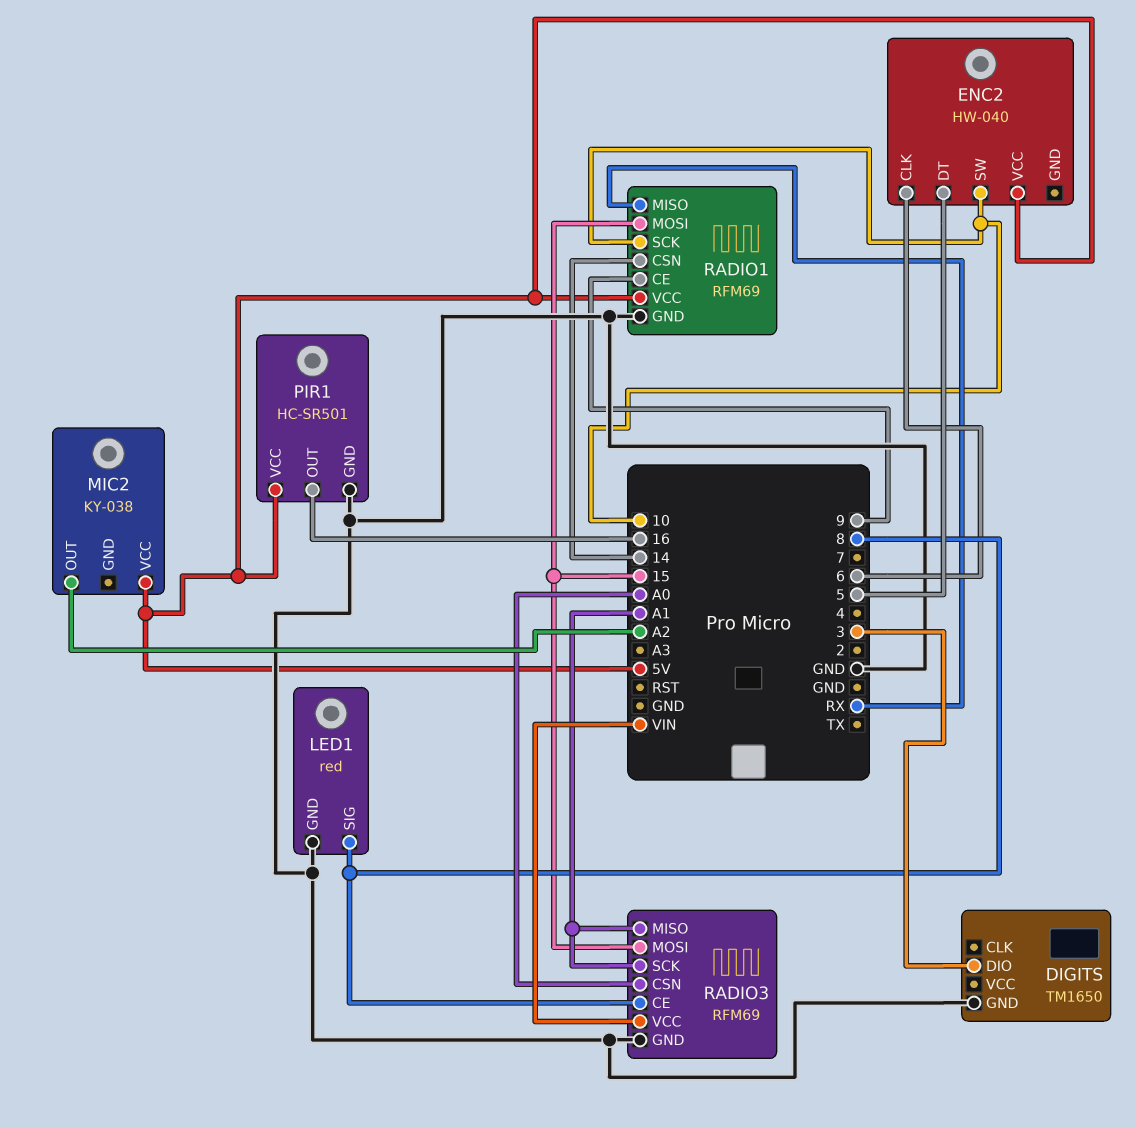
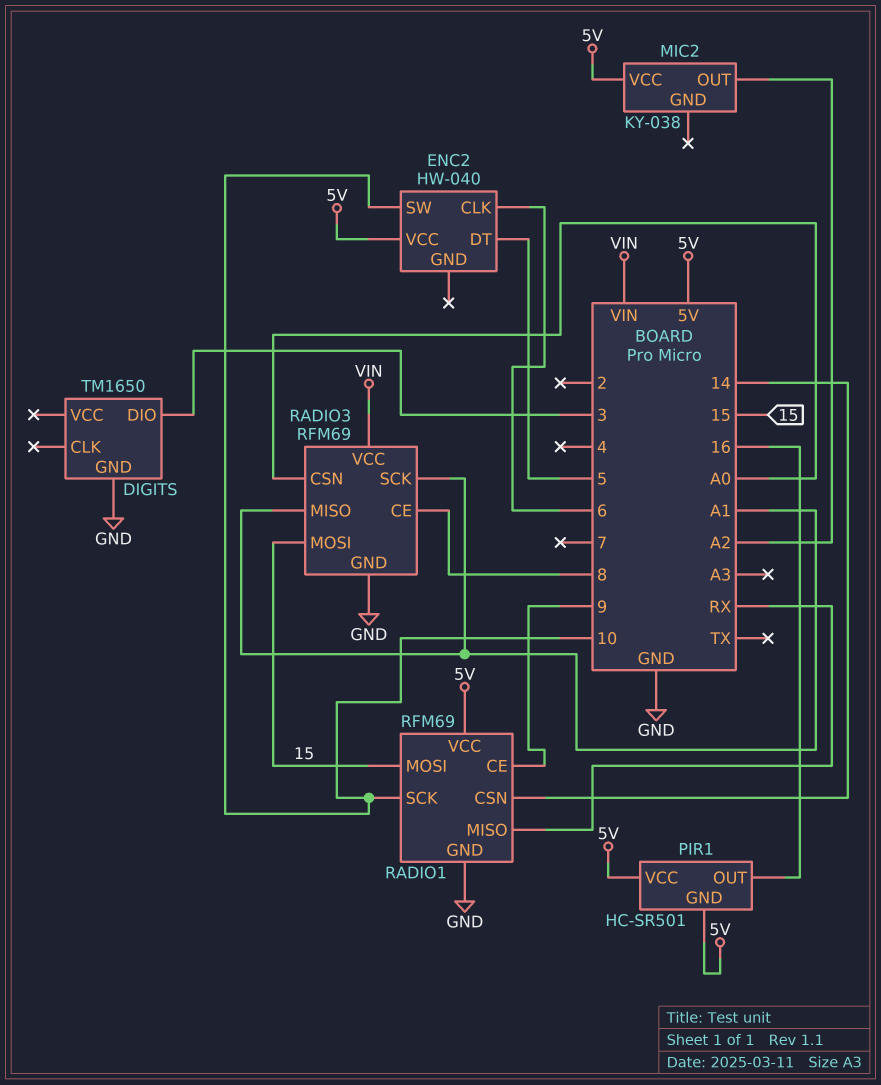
LED1: red -> none
LED1 pin GND: GND -> none
LED1 pin SIG: 8 -> none
PIR1 pin GND: GND -> 5V

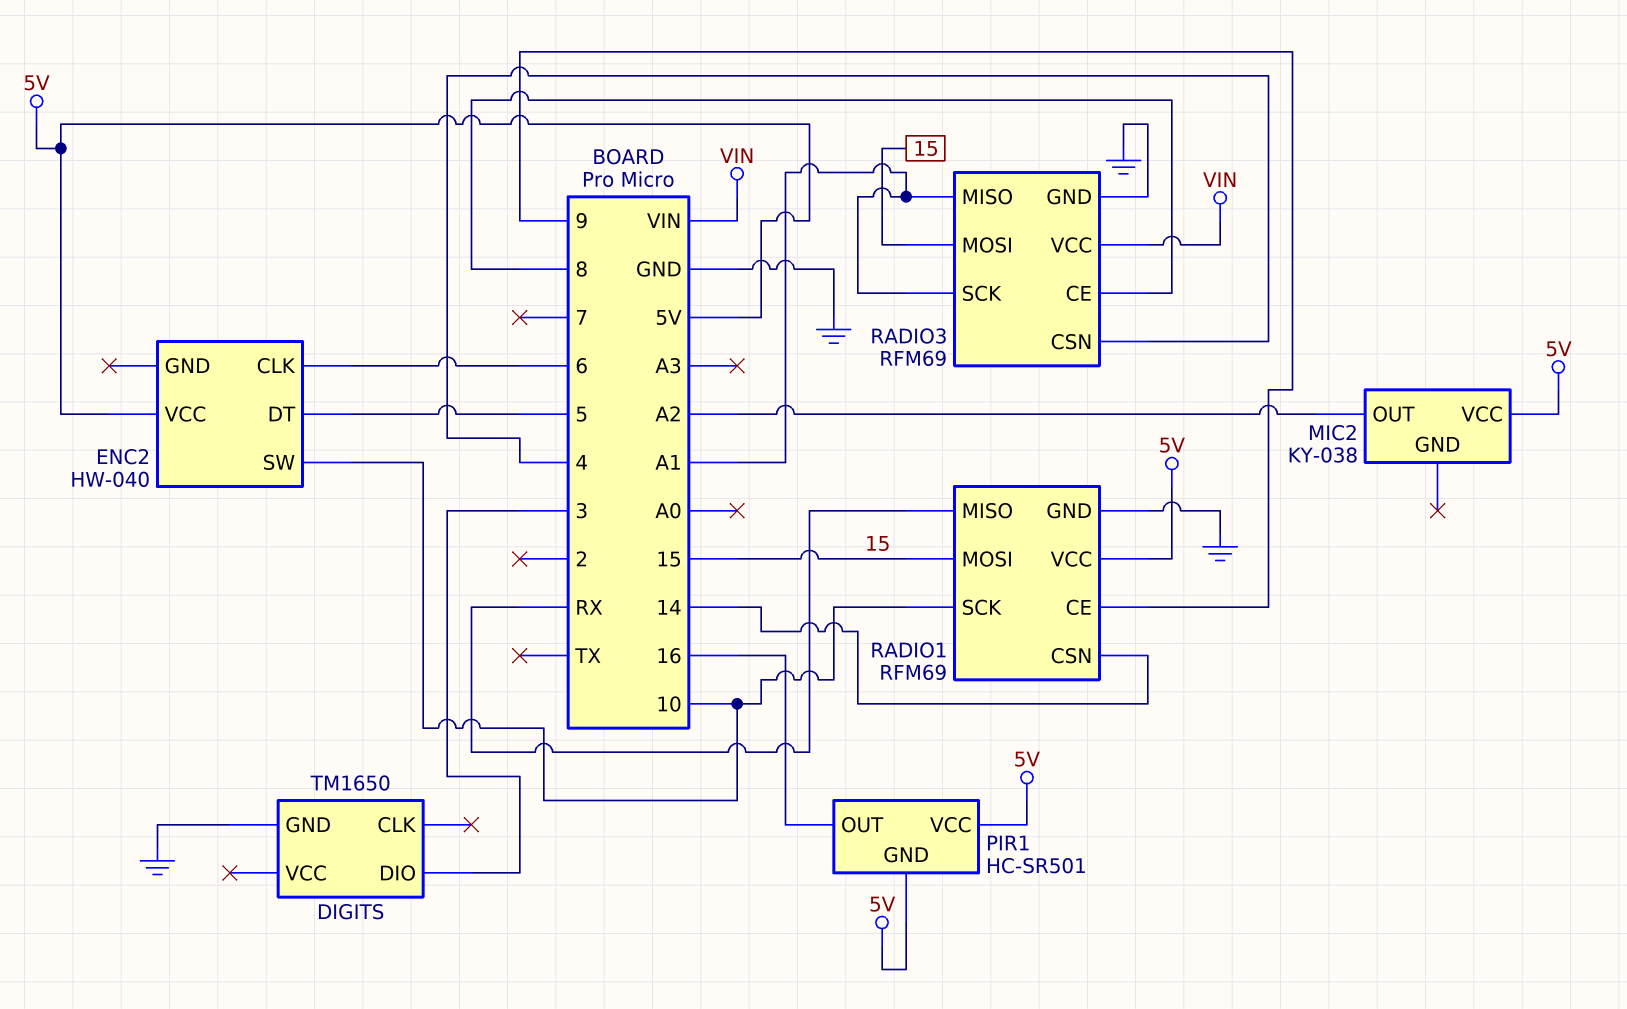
RADIO3 pin CSN: A0 -> 4

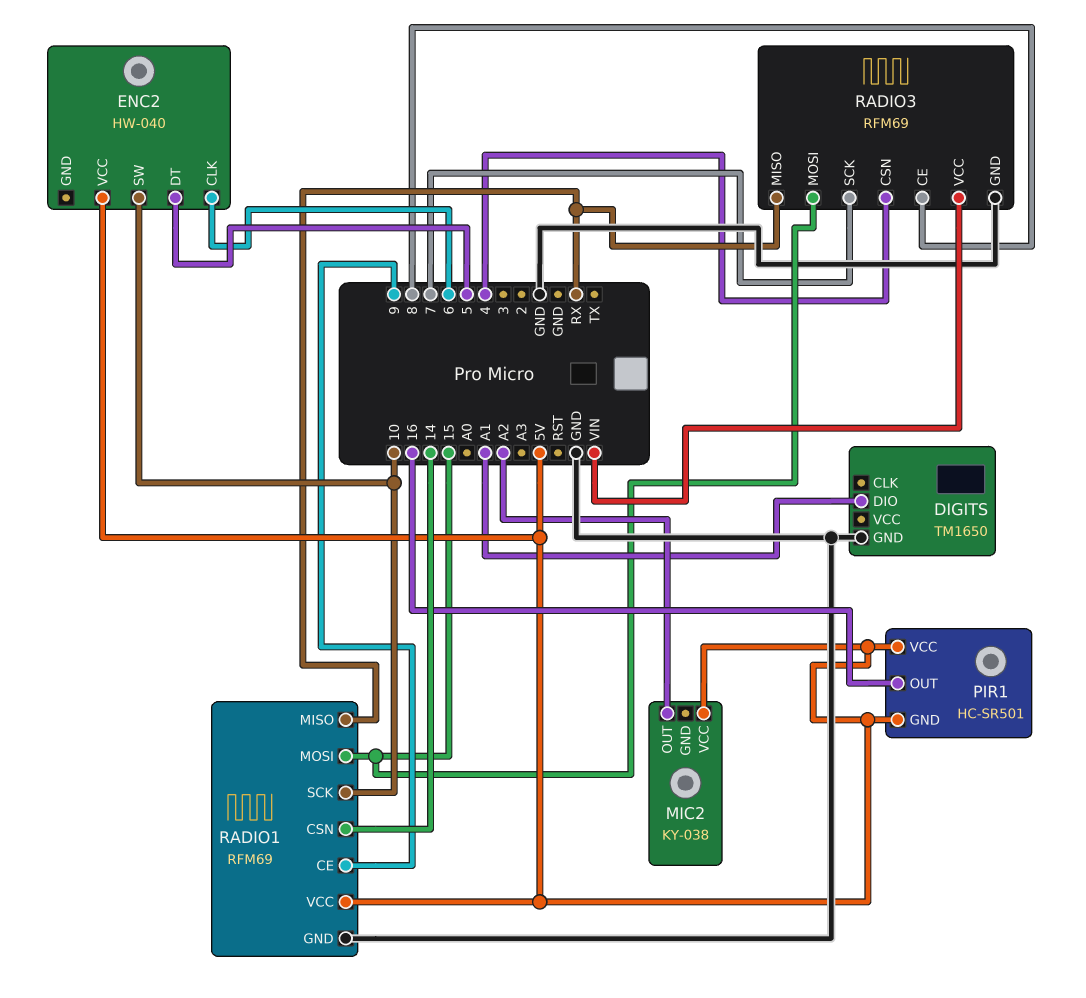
DIGITS pin DIO: 3 -> A1
RADIO3 pin MISO: A1 -> RX
RADIO3 pin SCK: A1 -> 7

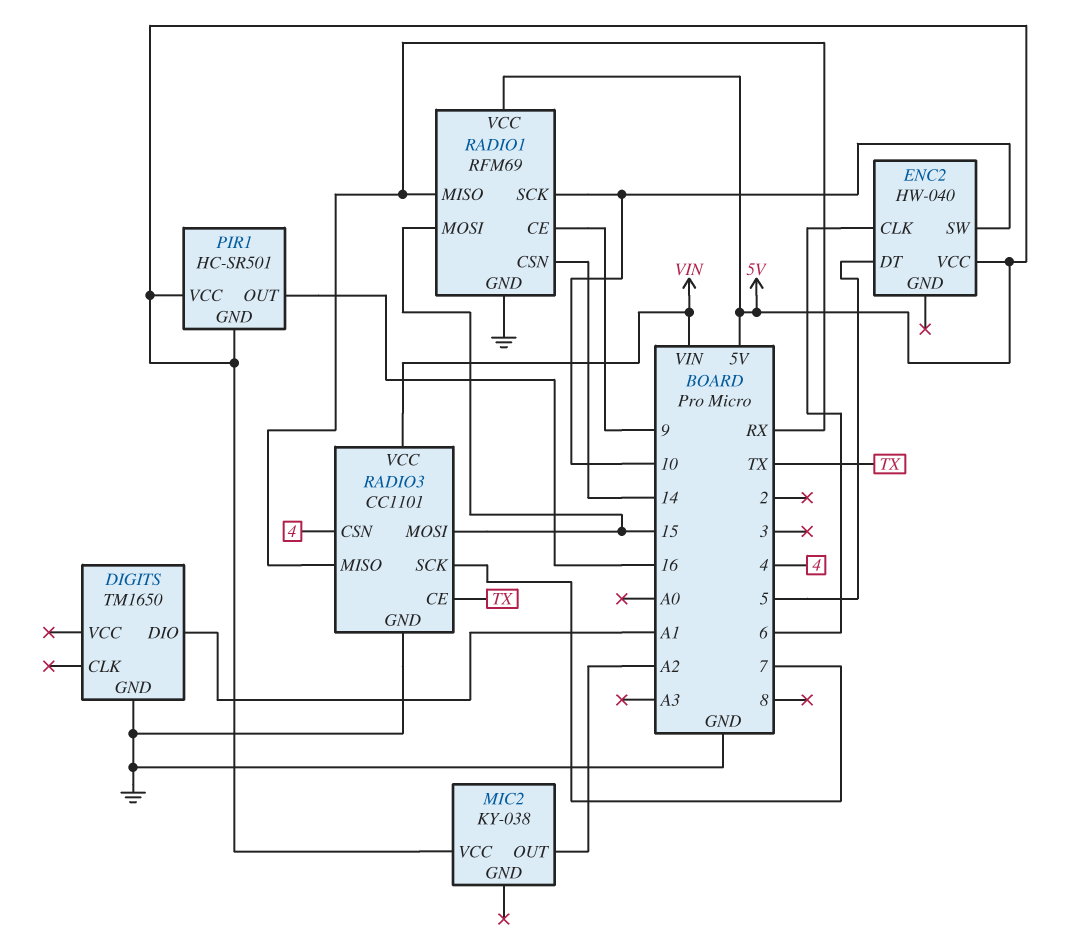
RADIO3: RFM69 -> CC1101
RADIO3 pin CE: 8 -> TX

